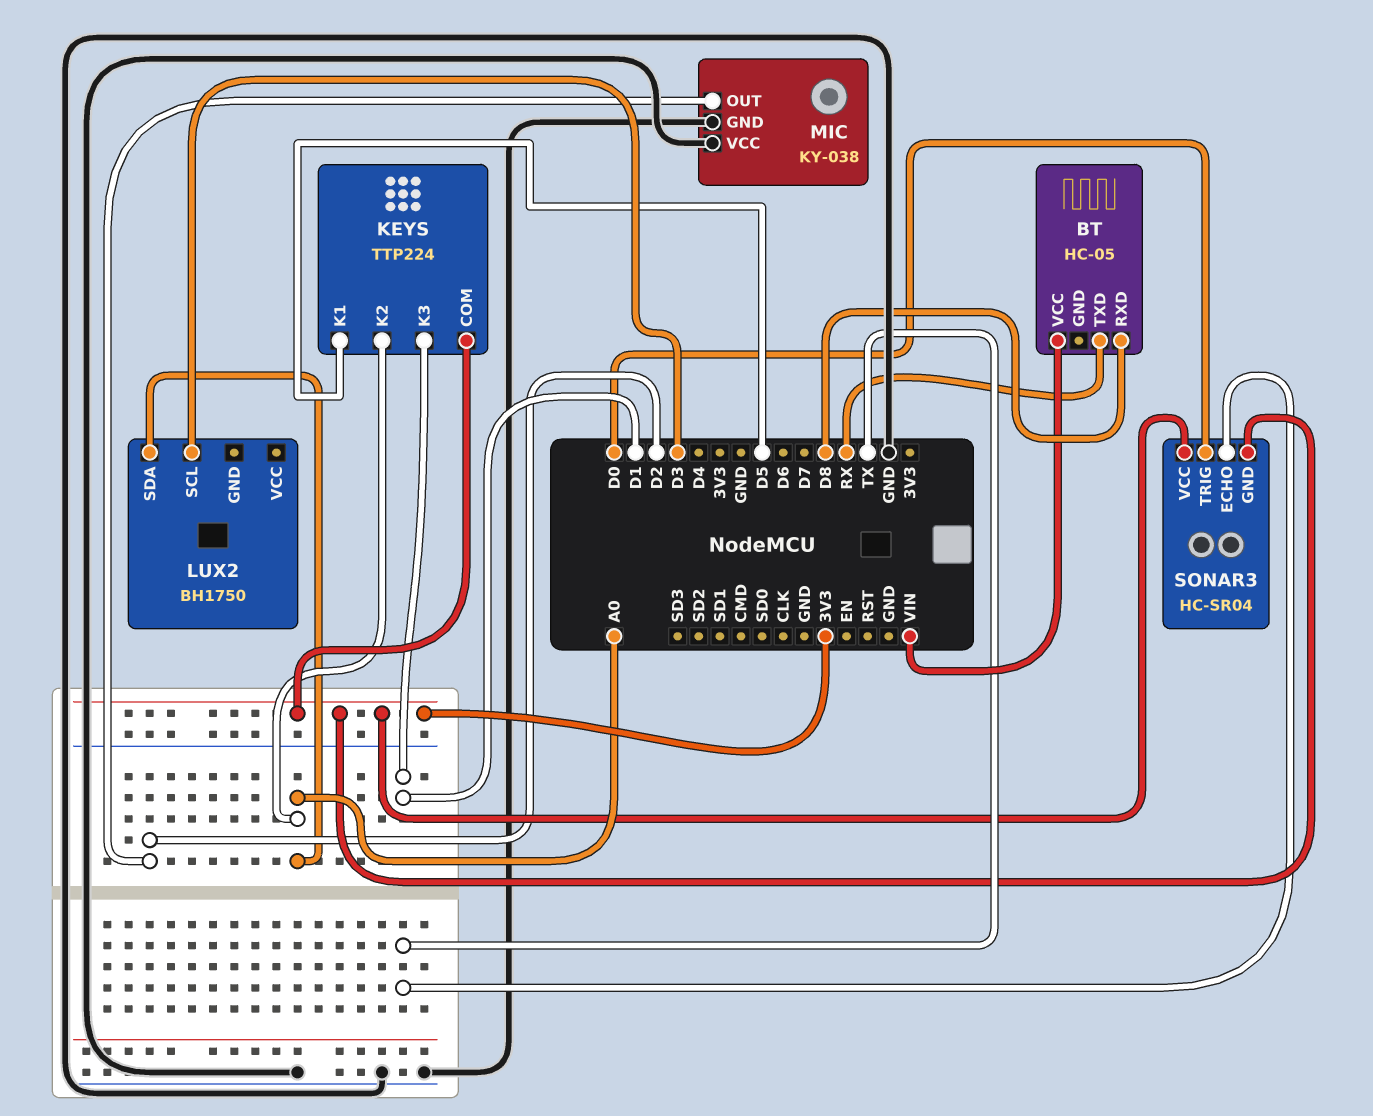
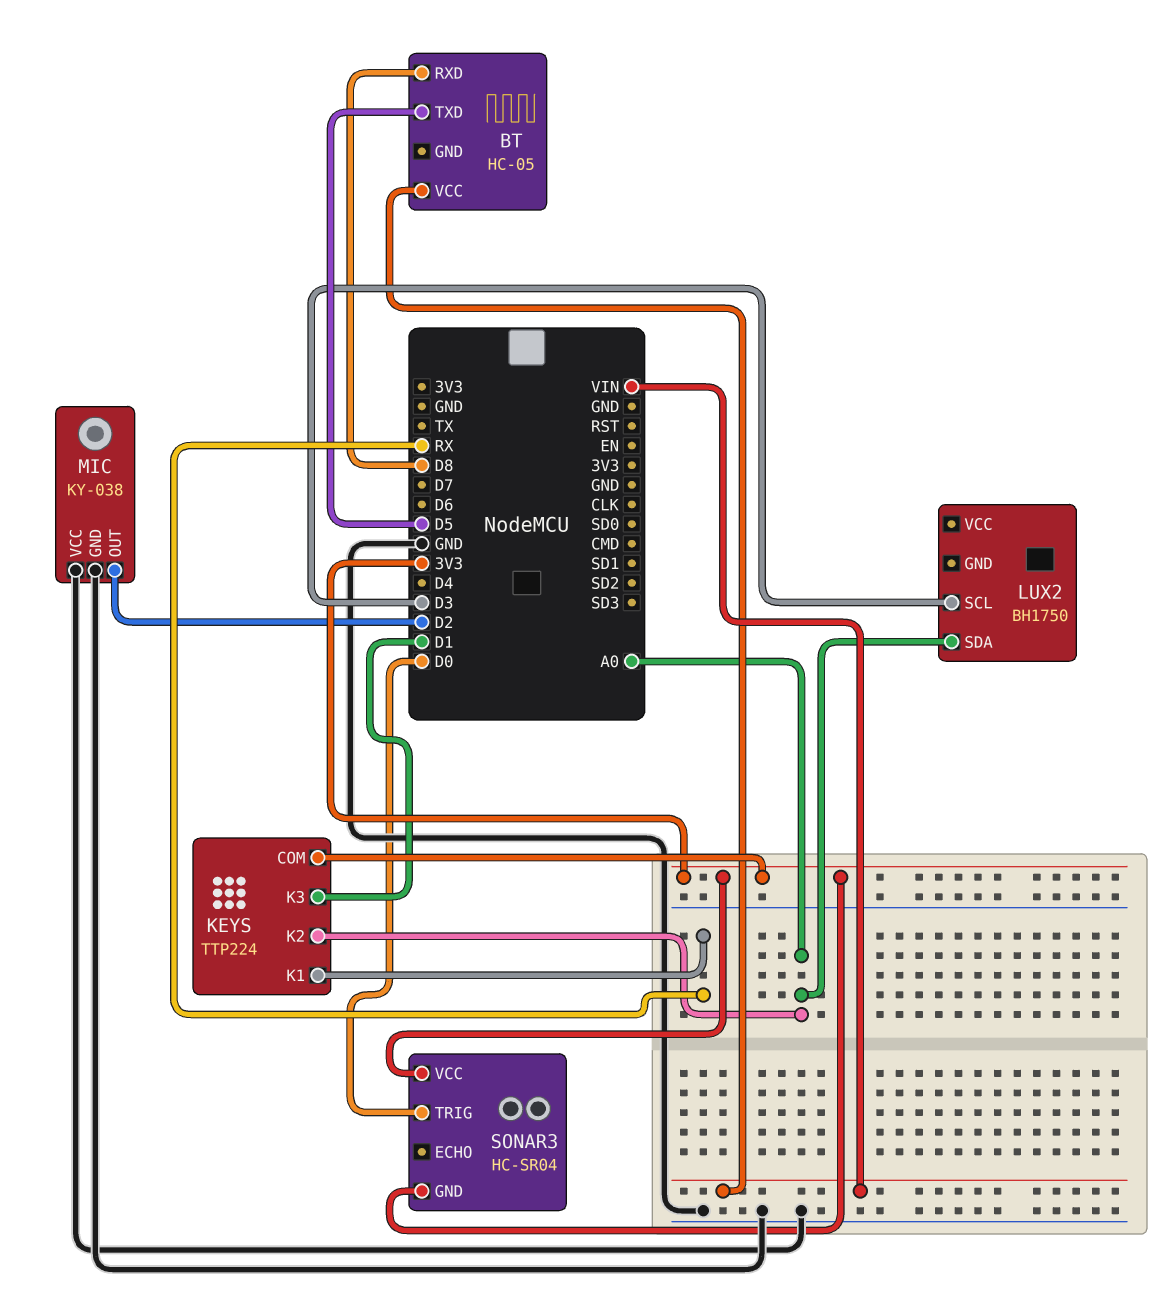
BT pin TXD: RX -> D5
KEYS pin K1: D5 -> RX
SONAR3 pin ECHO: TX -> none

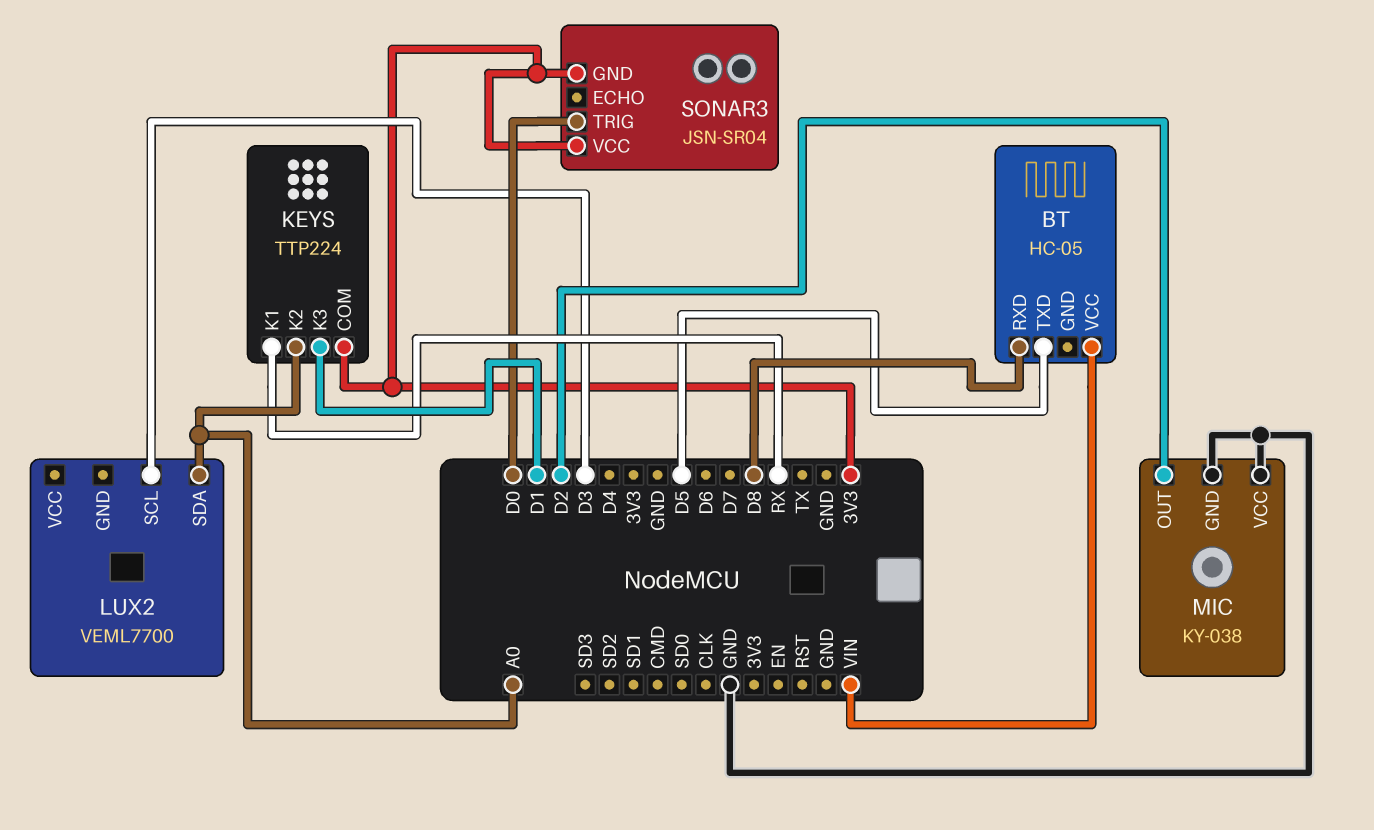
LUX2: BH1750 -> VEML7700
SONAR3: HC-SR04 -> JSN-SR04

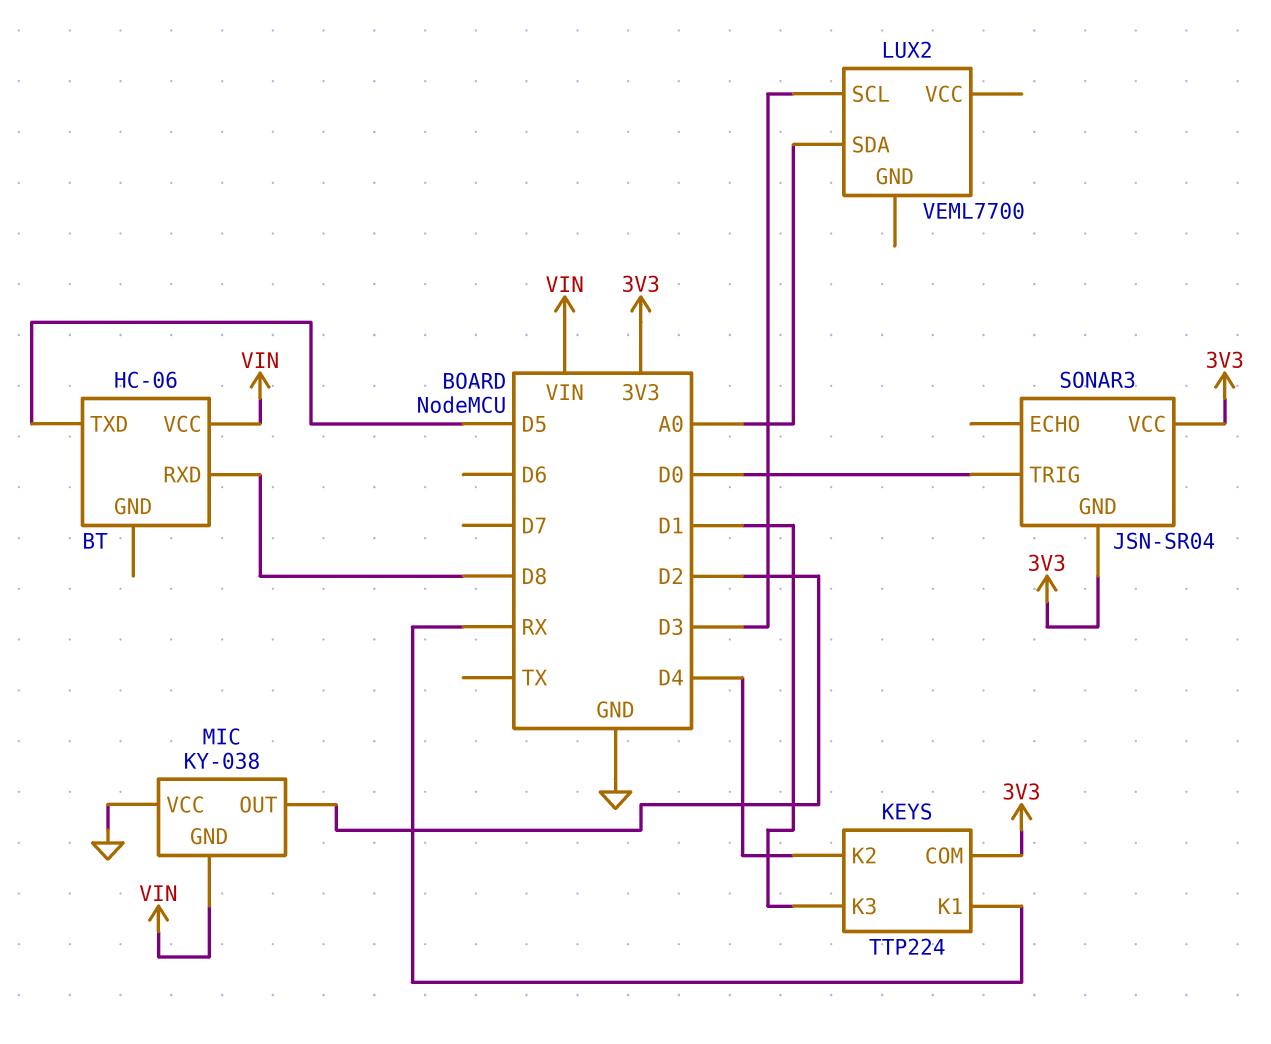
BT: HC-05 -> HC-06
KEYS pin K2: A0 -> D4
MIC pin GND: GND -> VIN

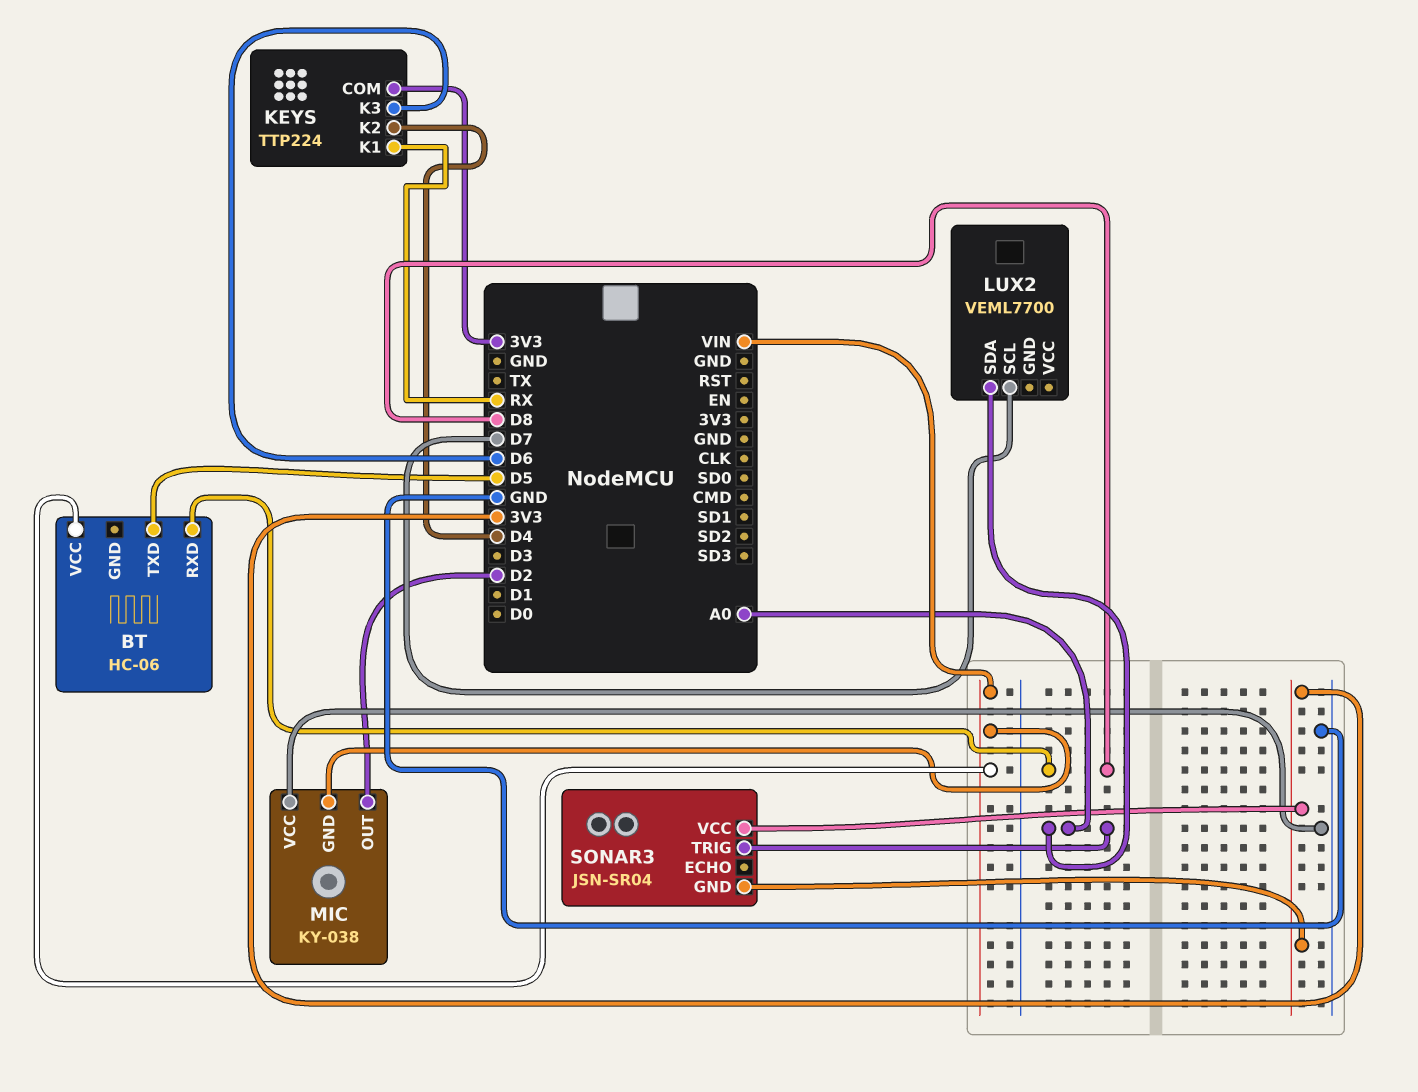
KEYS pin K3: D1 -> D6
LUX2 pin SCL: D3 -> D7
SONAR3 pin TRIG: D0 -> A0

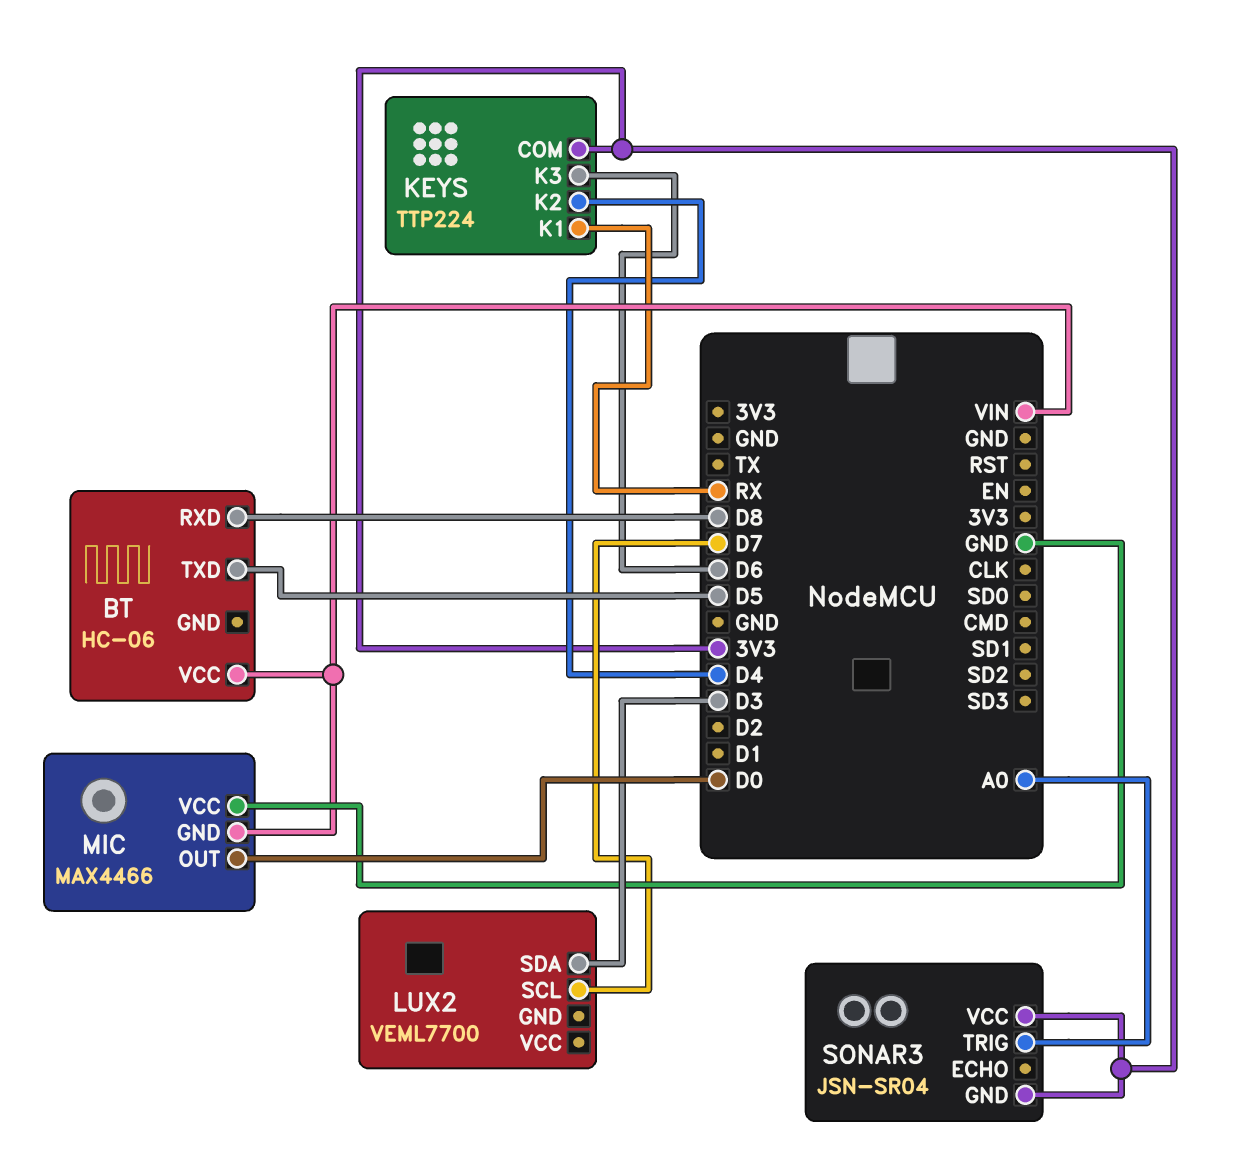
LUX2 pin SDA: A0 -> D3
MIC: KY-038 -> MAX4466
MIC pin OUT: D2 -> D0

